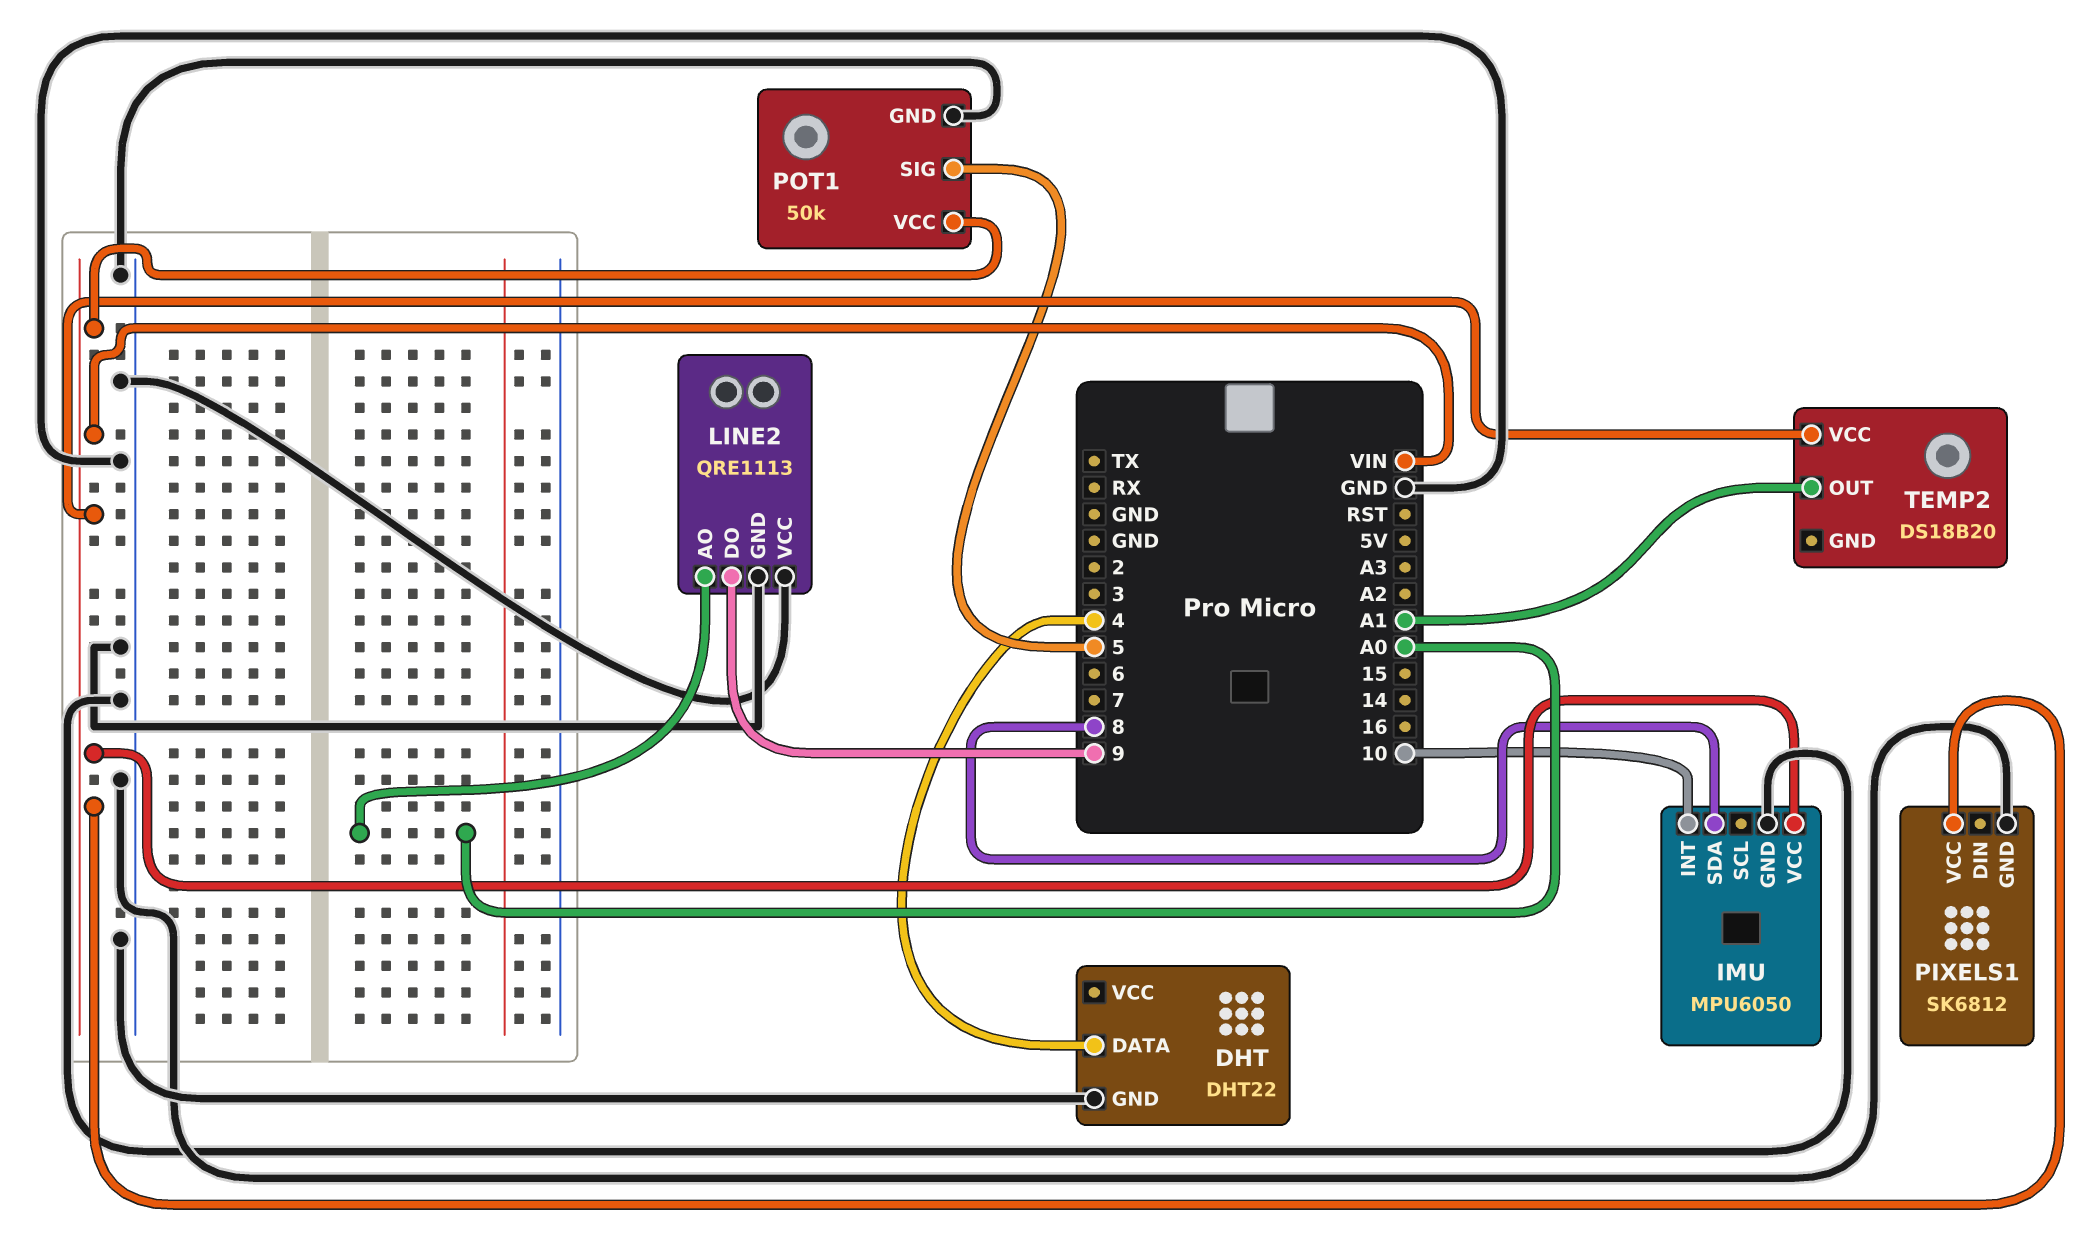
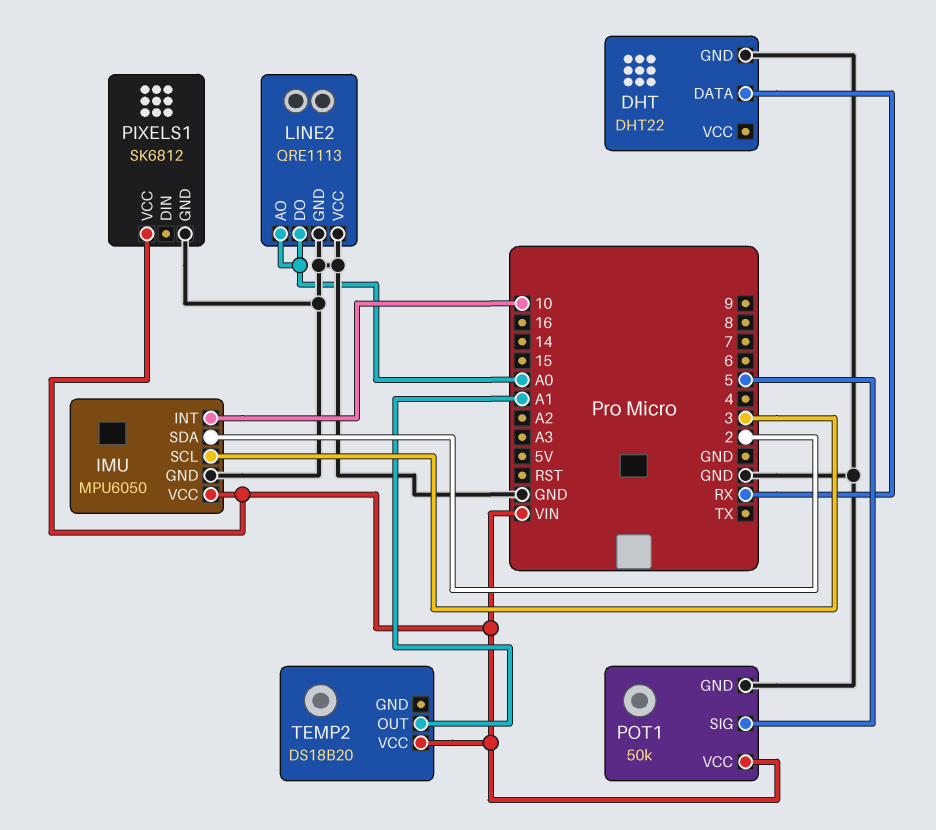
DHT pin DATA: 4 -> RX
IMU pin SCL: none -> 3
IMU pin SDA: 8 -> 2
LINE2 pin DO: 9 -> A0

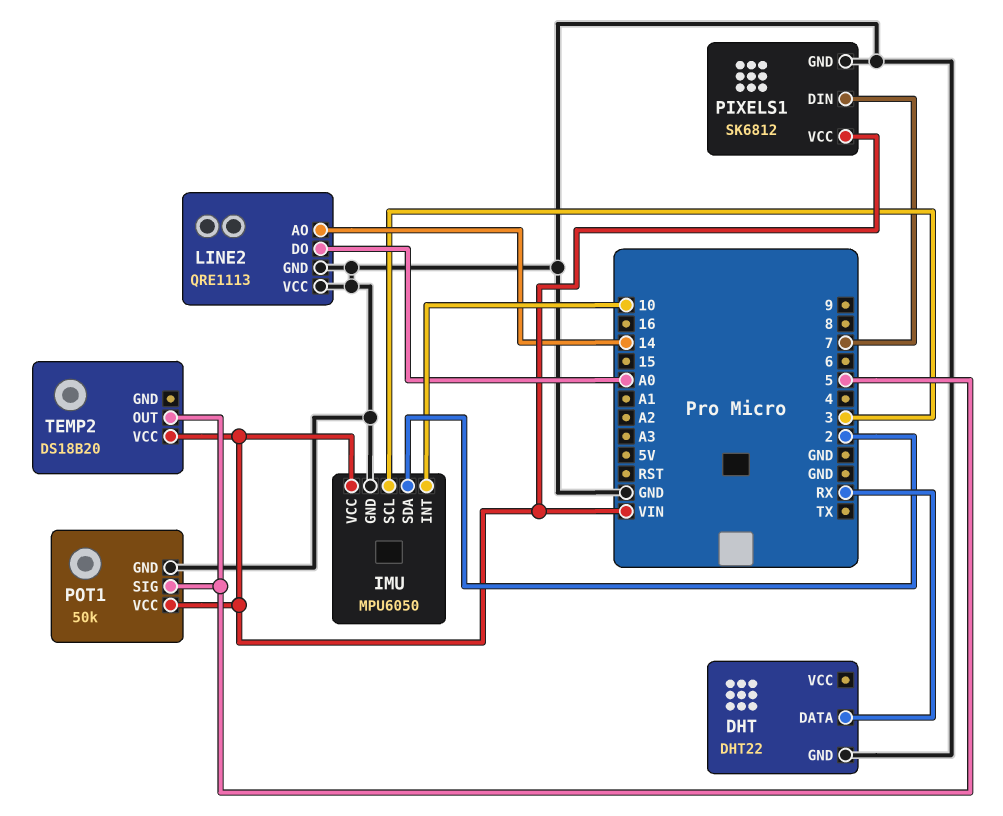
LINE2 pin AO: A0 -> 14
PIXELS1 pin DIN: none -> 7
TEMP2 pin OUT: A1 -> 5

